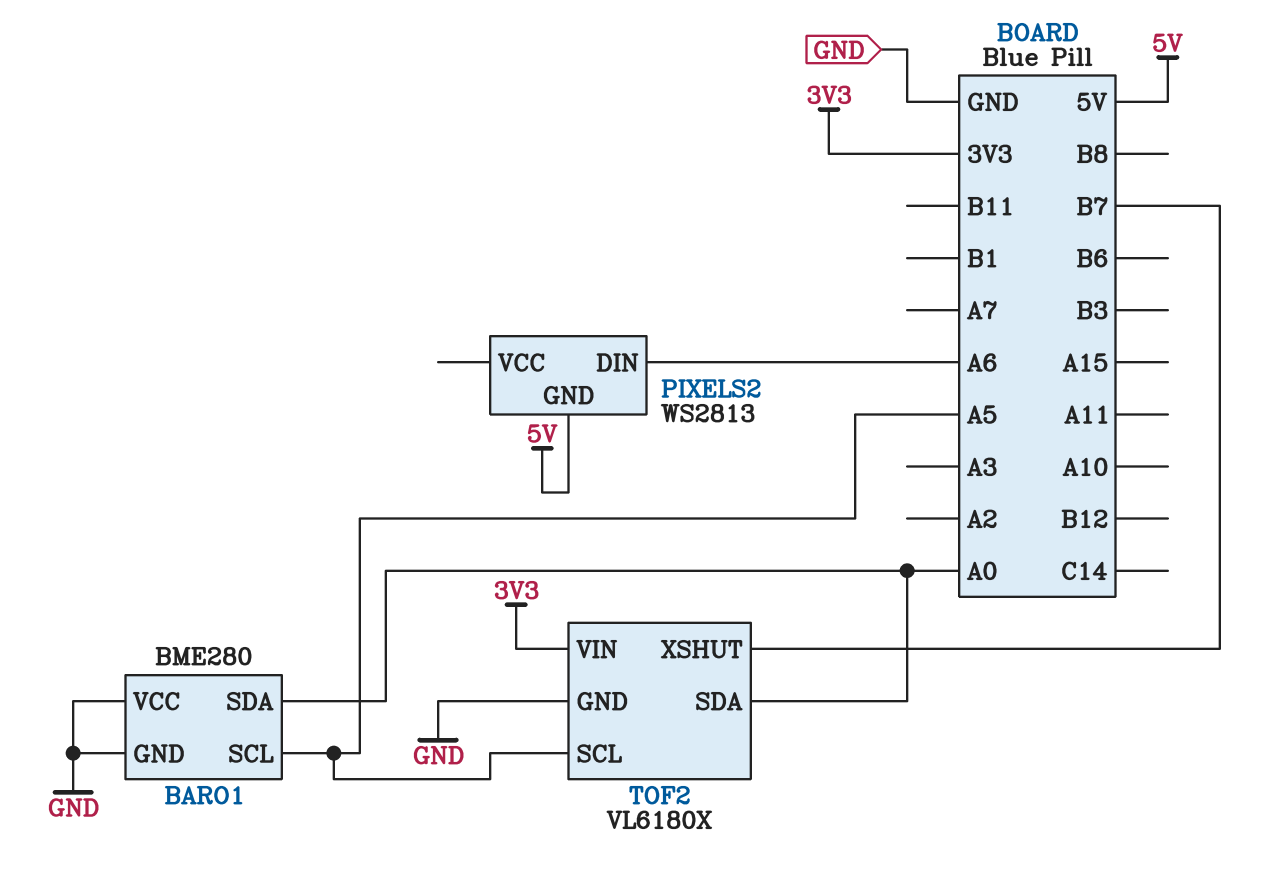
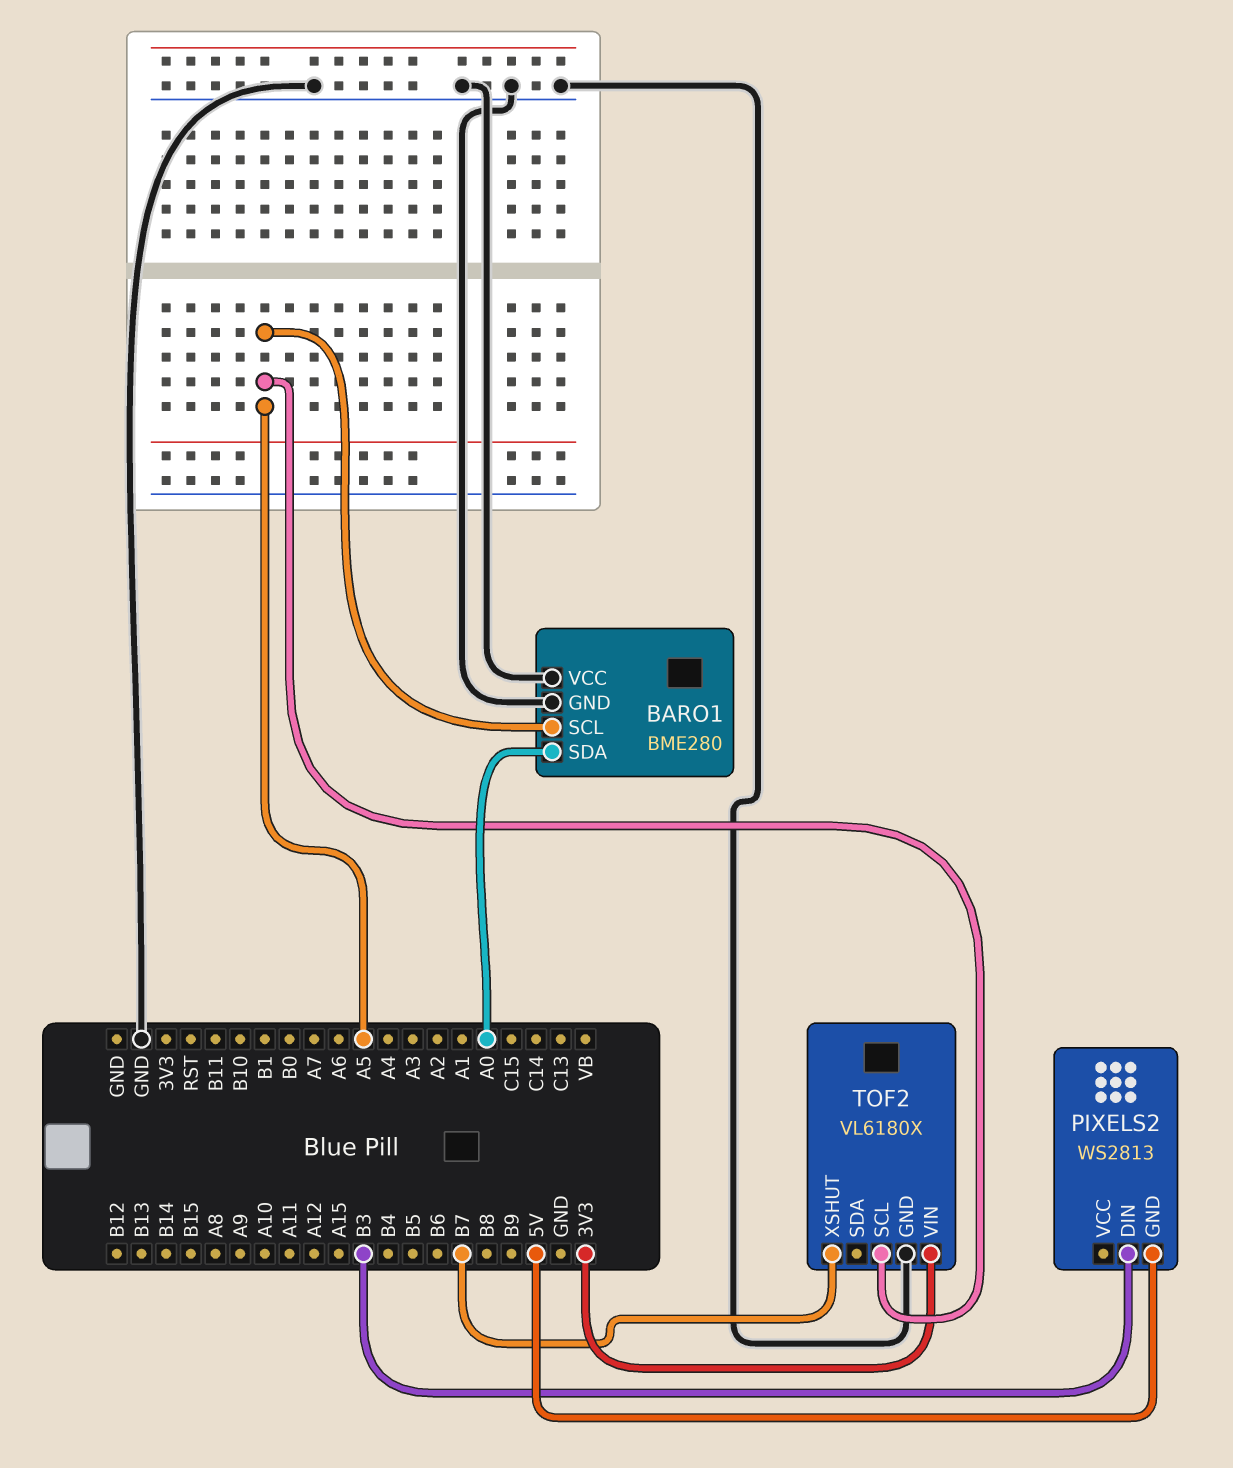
PIXELS2 pin DIN: A6 -> B3
TOF2 pin SDA: A0 -> none

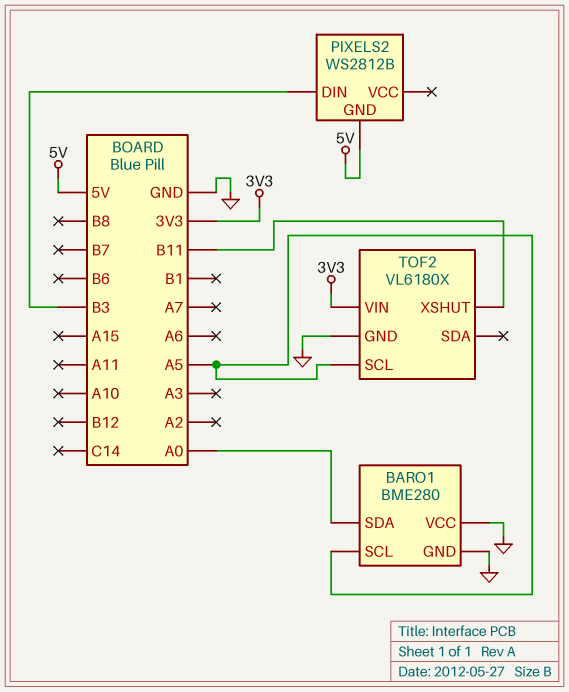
PIXELS2: WS2813 -> WS2812B
TOF2 pin XSHUT: B7 -> B11

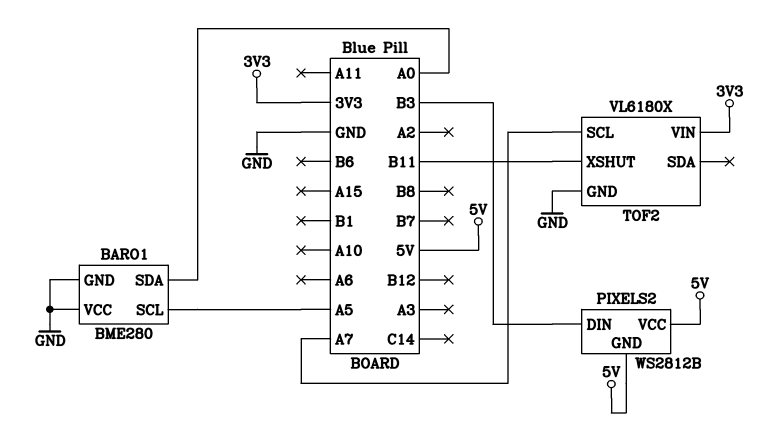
PIXELS2 pin VCC: none -> 5V
TOF2 pin SCL: A5 -> A7

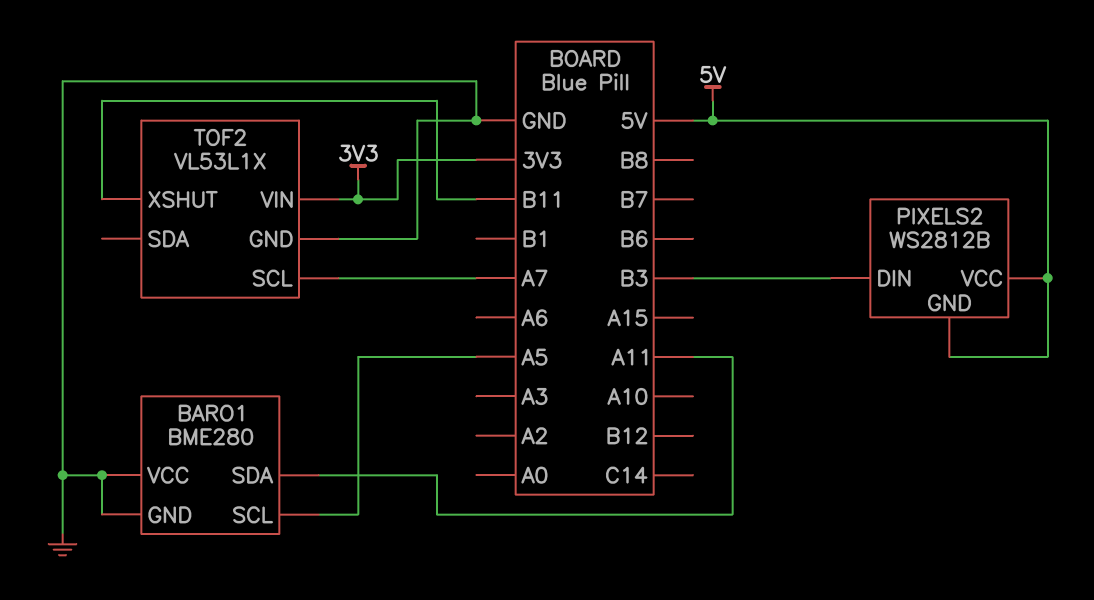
BARO1 pin SDA: A0 -> A11
TOF2: VL6180X -> VL53L1X

